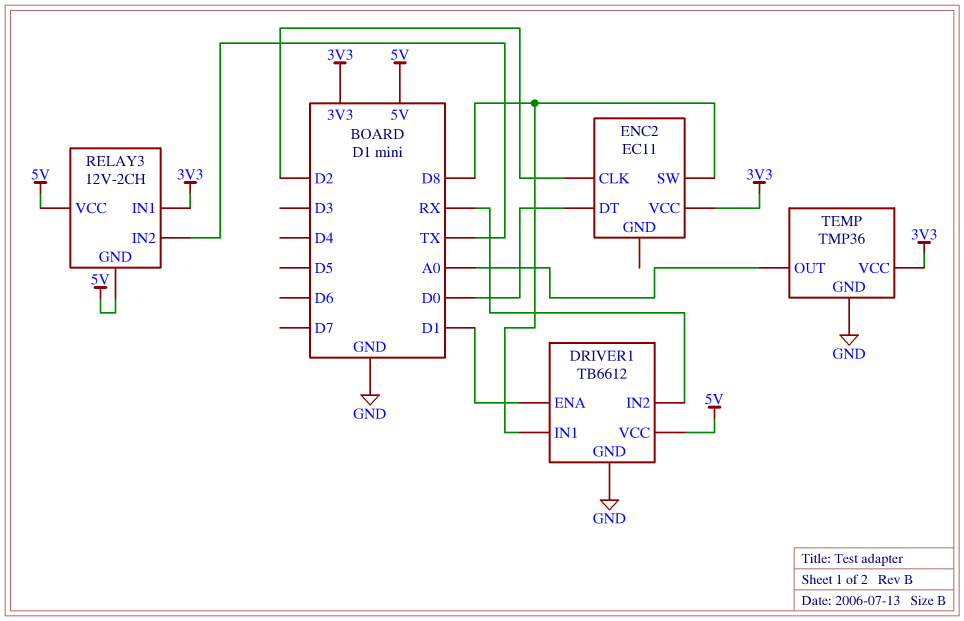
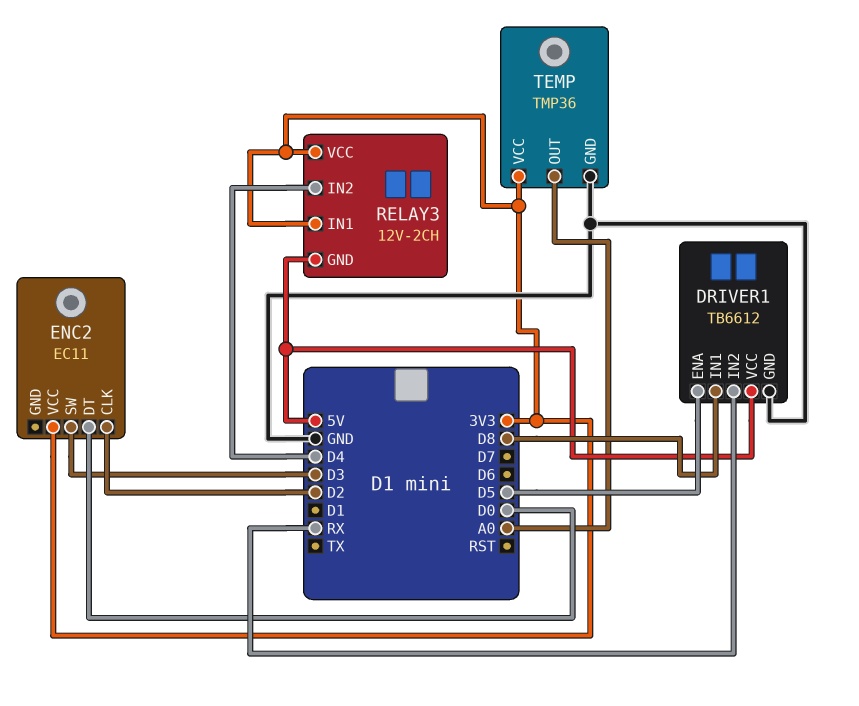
DRIVER1 pin ENA: D1 -> D5
ENC2 pin SW: D8 -> D3
RELAY3 pin IN2: TX -> D4
RELAY3 pin VCC: 5V -> 3V3

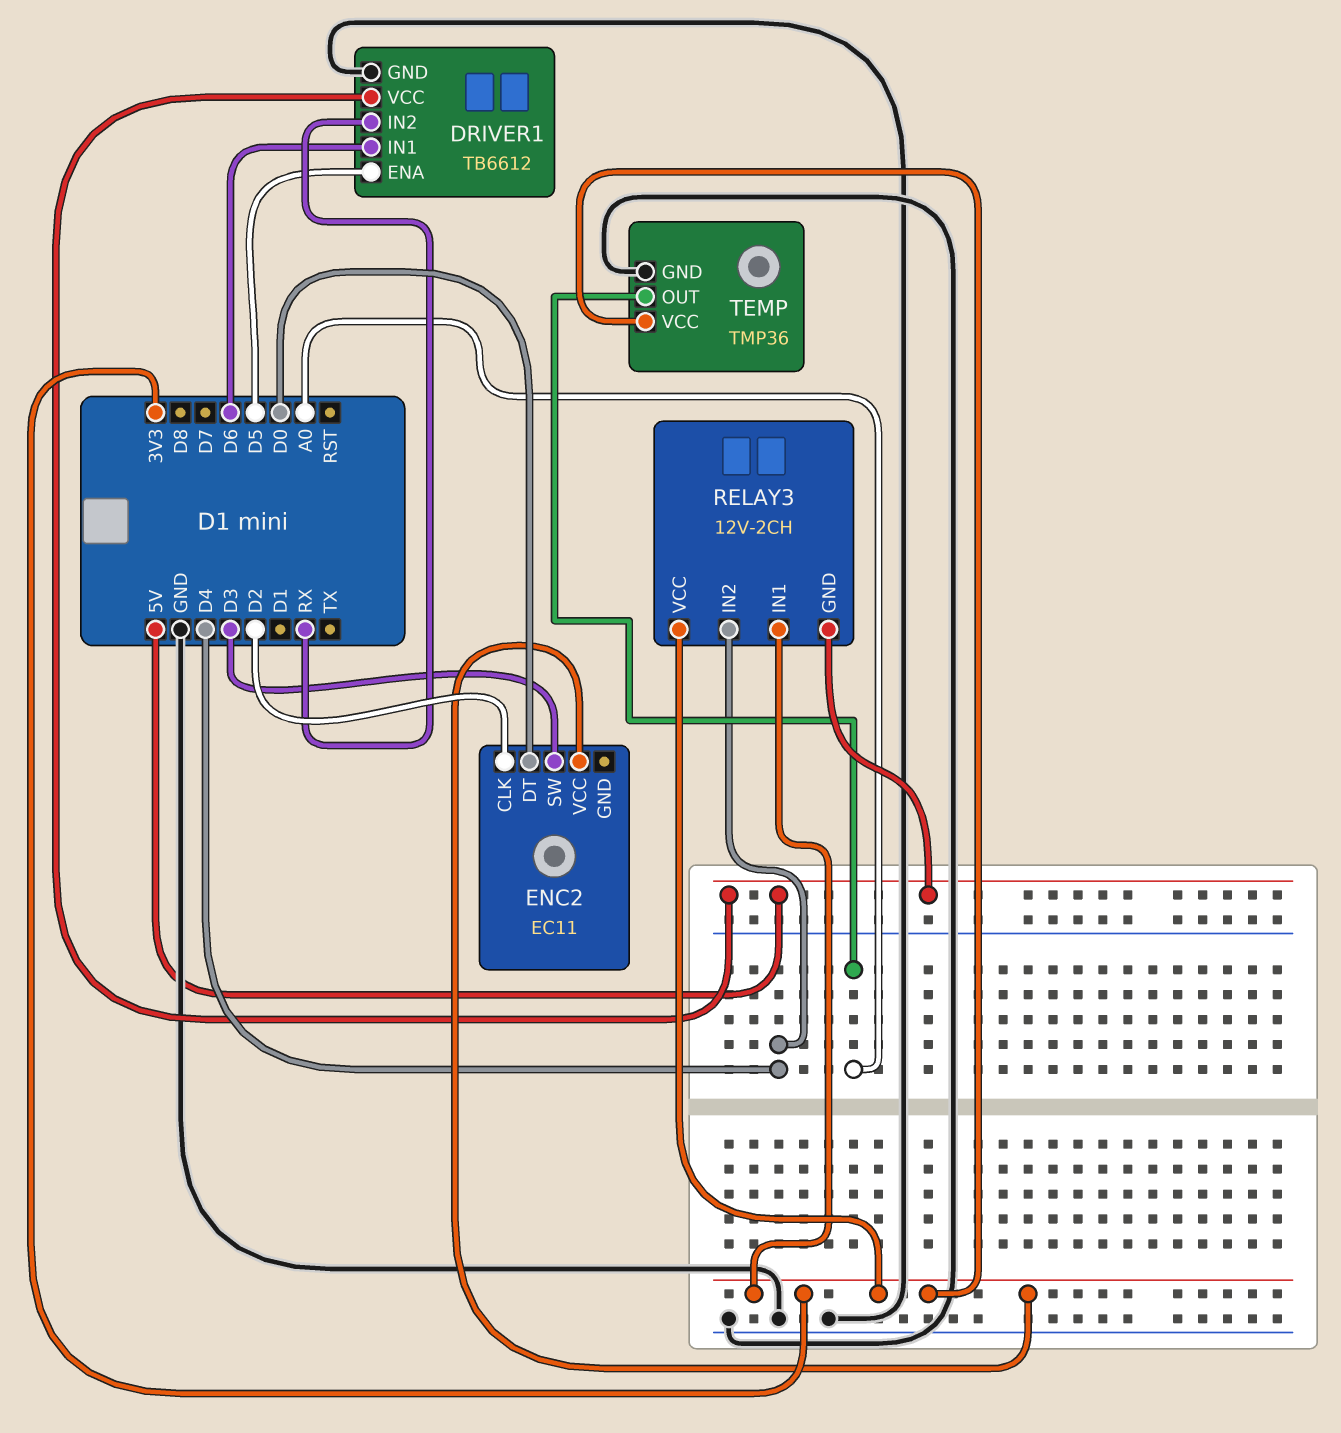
DRIVER1 pin IN1: D8 -> D6

